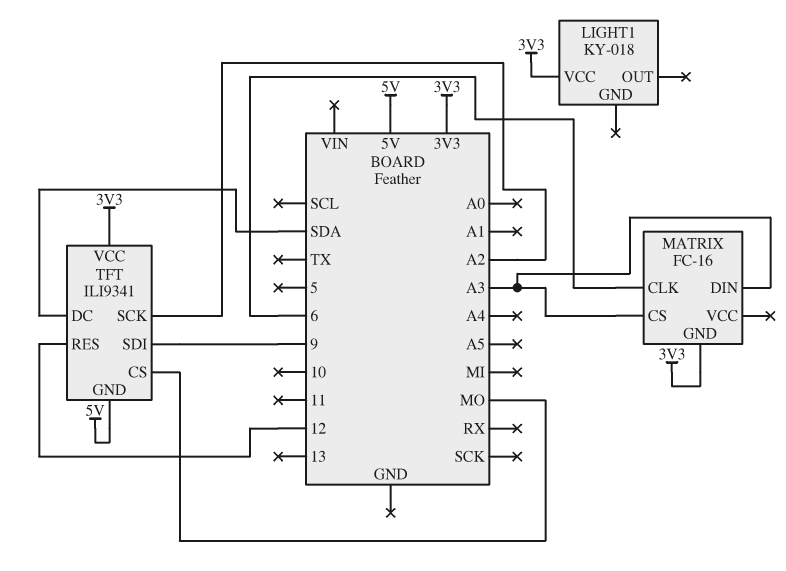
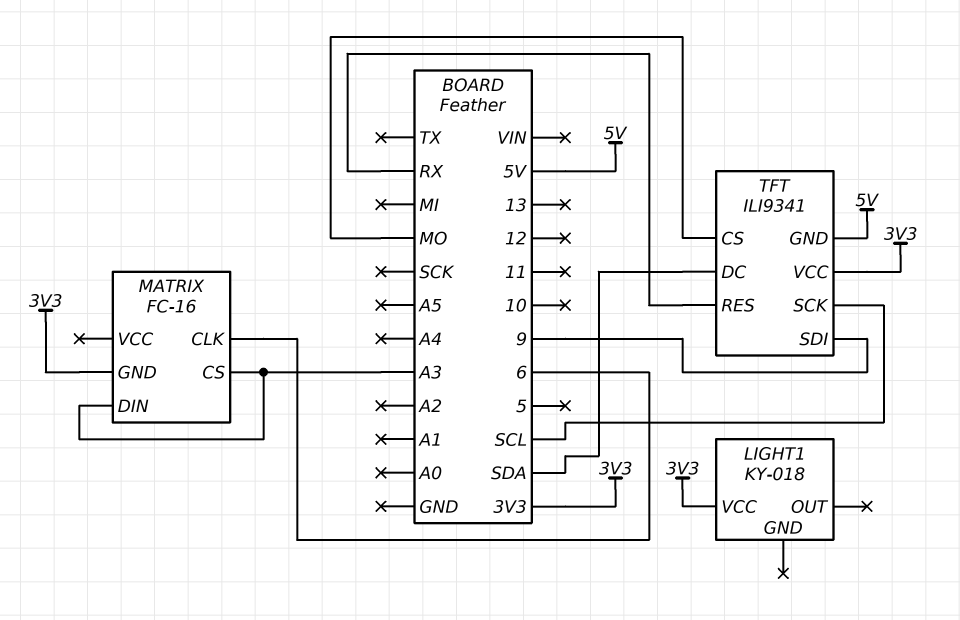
TFT pin RES: 12 -> RX
TFT pin SCK: A2 -> SCL

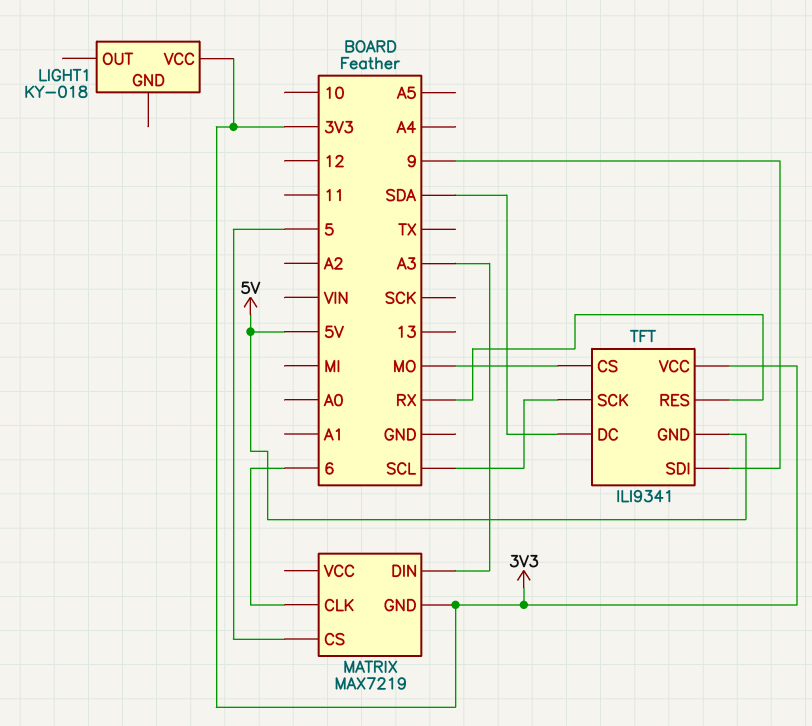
MATRIX: FC-16 -> MAX7219
MATRIX pin CS: A3 -> 5

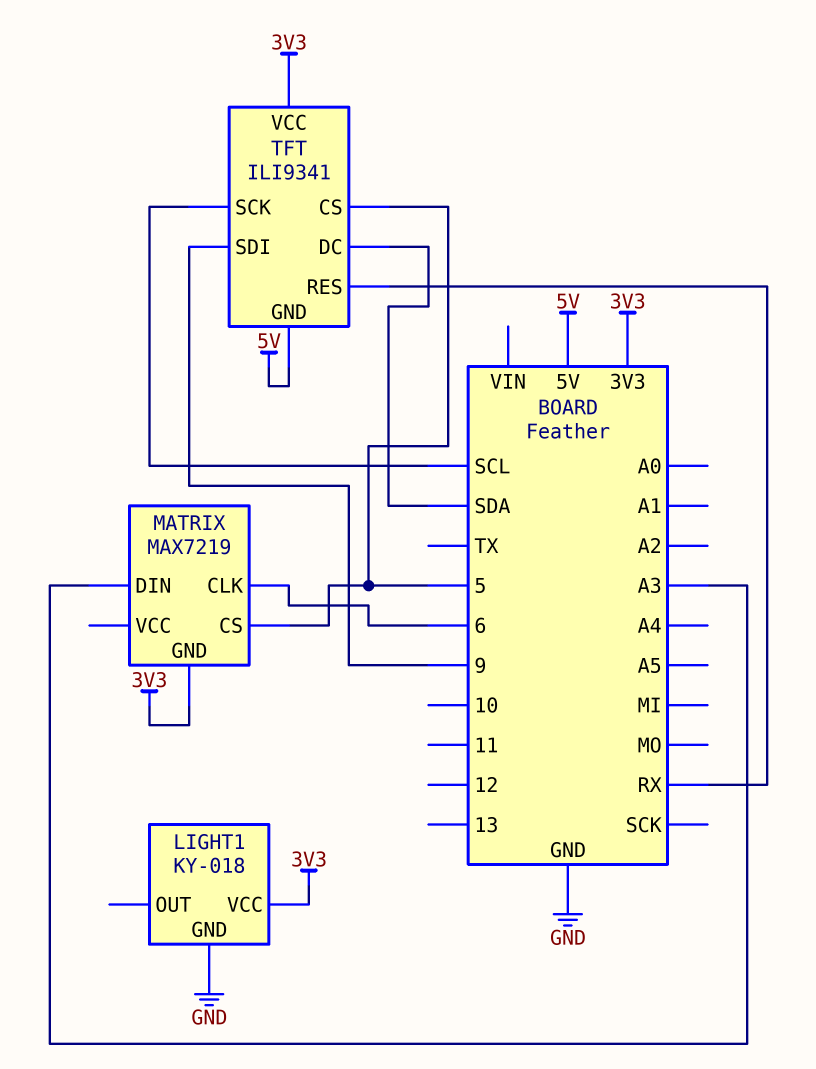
LIGHT1 pin GND: none -> GND
TFT pin CS: MO -> 5

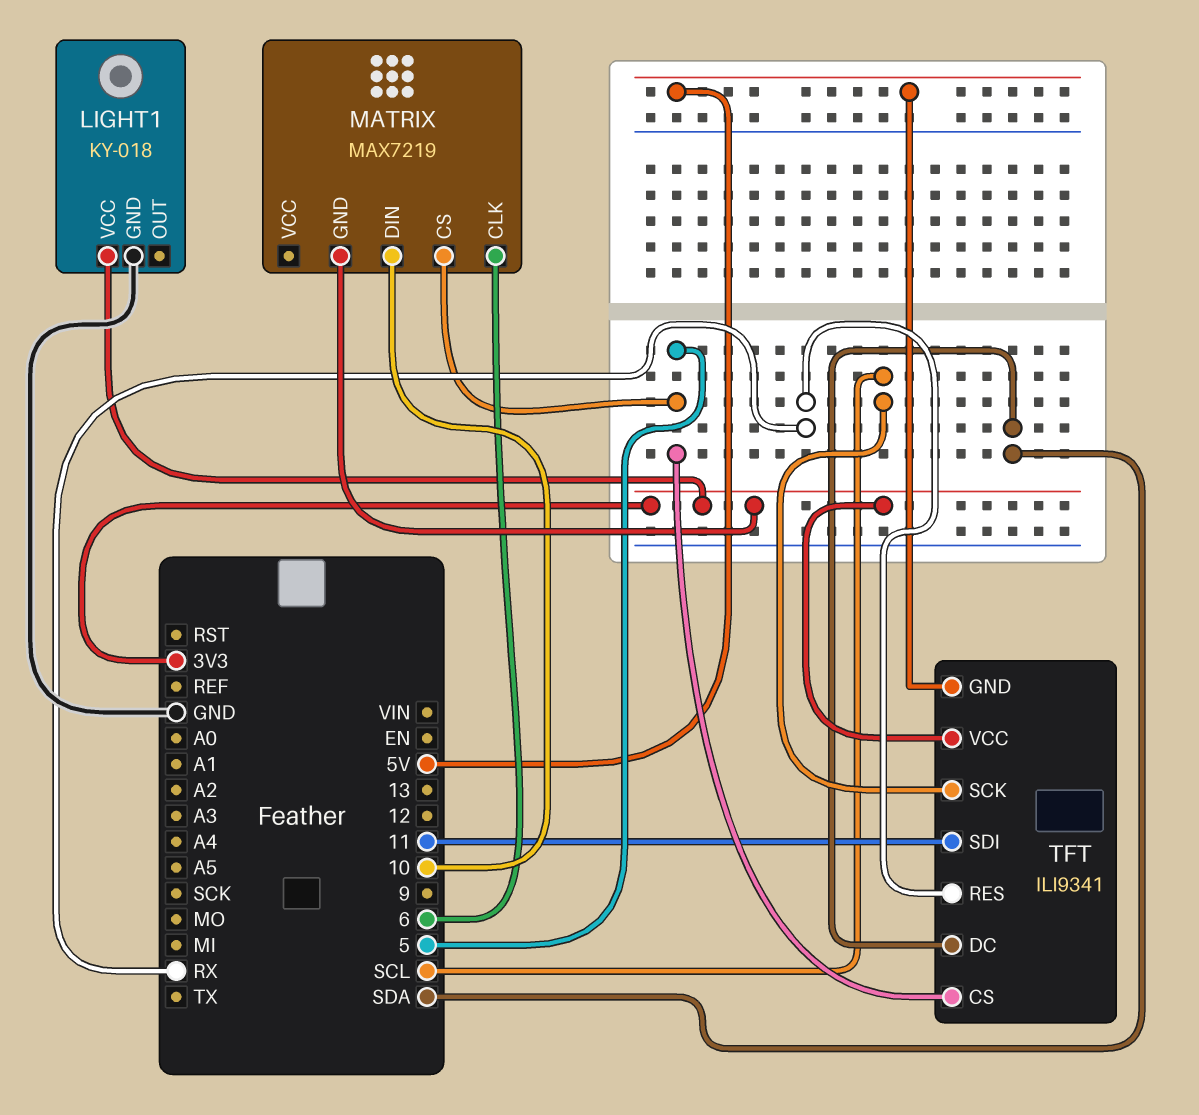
MATRIX pin DIN: A3 -> 10
TFT pin SDI: 9 -> 11

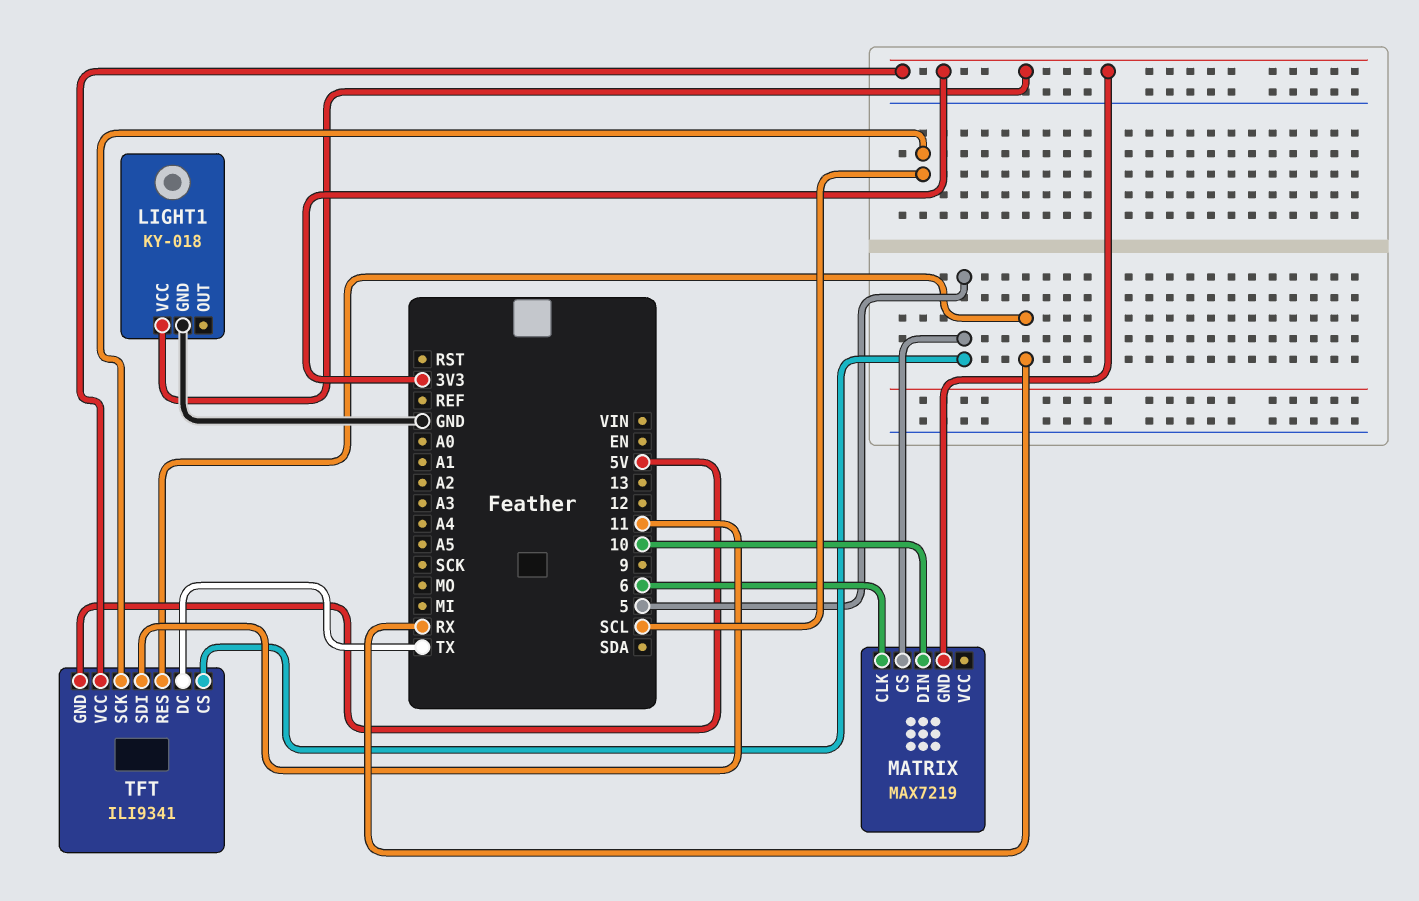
TFT pin DC: SDA -> TX

